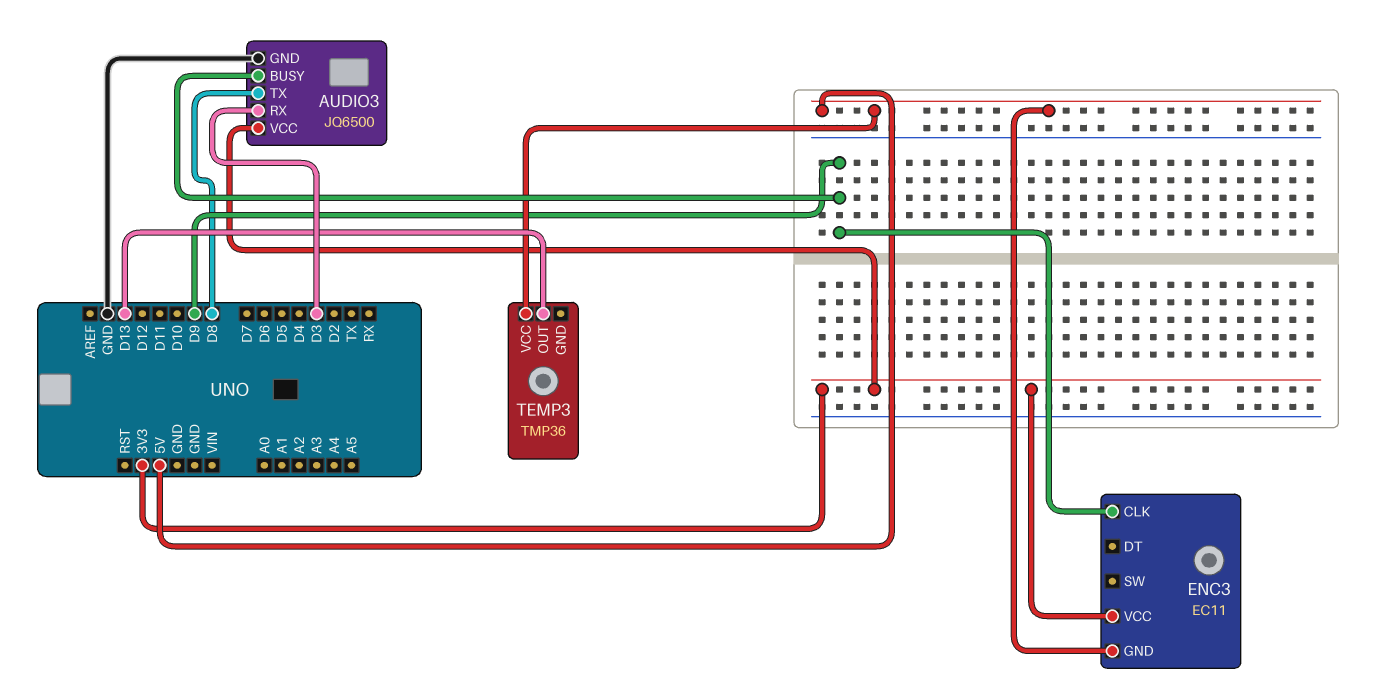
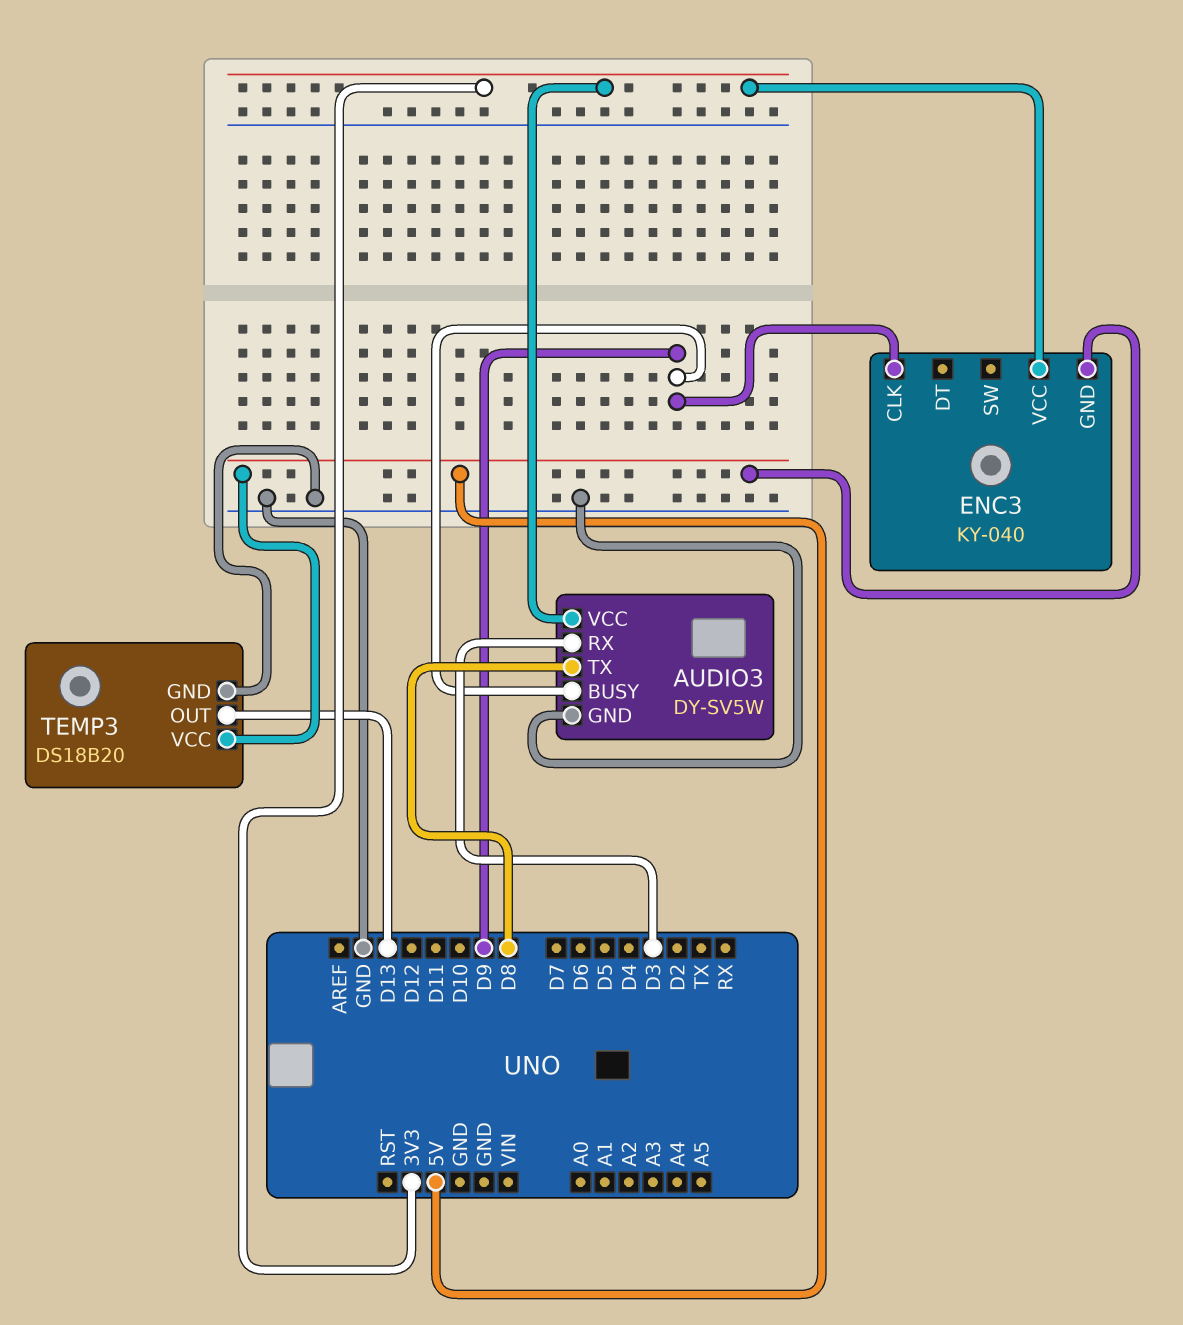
AUDIO3: JQ6500 -> DY-SV5W
ENC3: EC11 -> KY-040
TEMP3: TMP36 -> DS18B20
TEMP3 pin GND: none -> GND

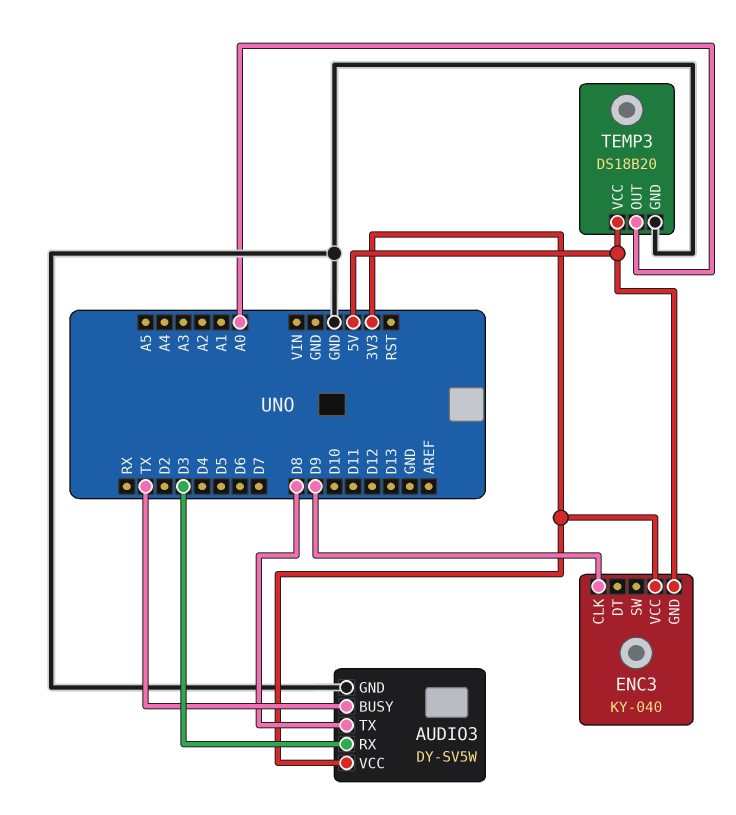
AUDIO3 pin BUSY: D9 -> TX
TEMP3 pin OUT: D13 -> A0

